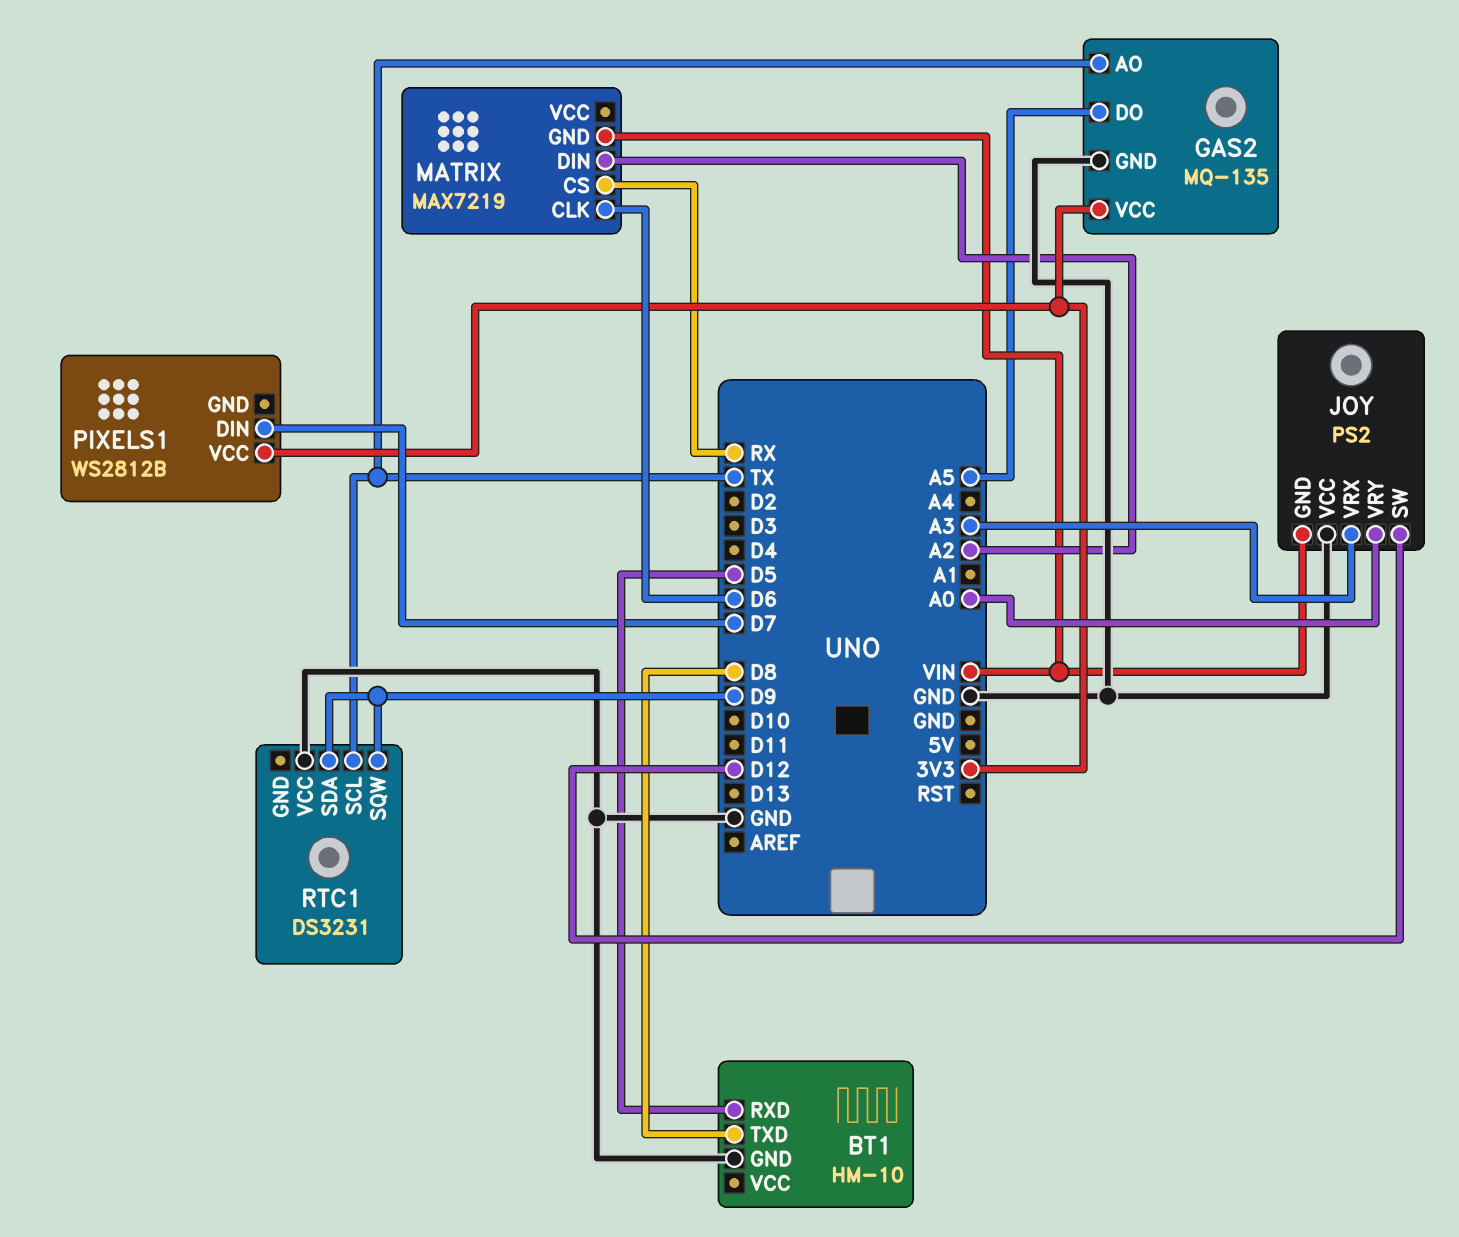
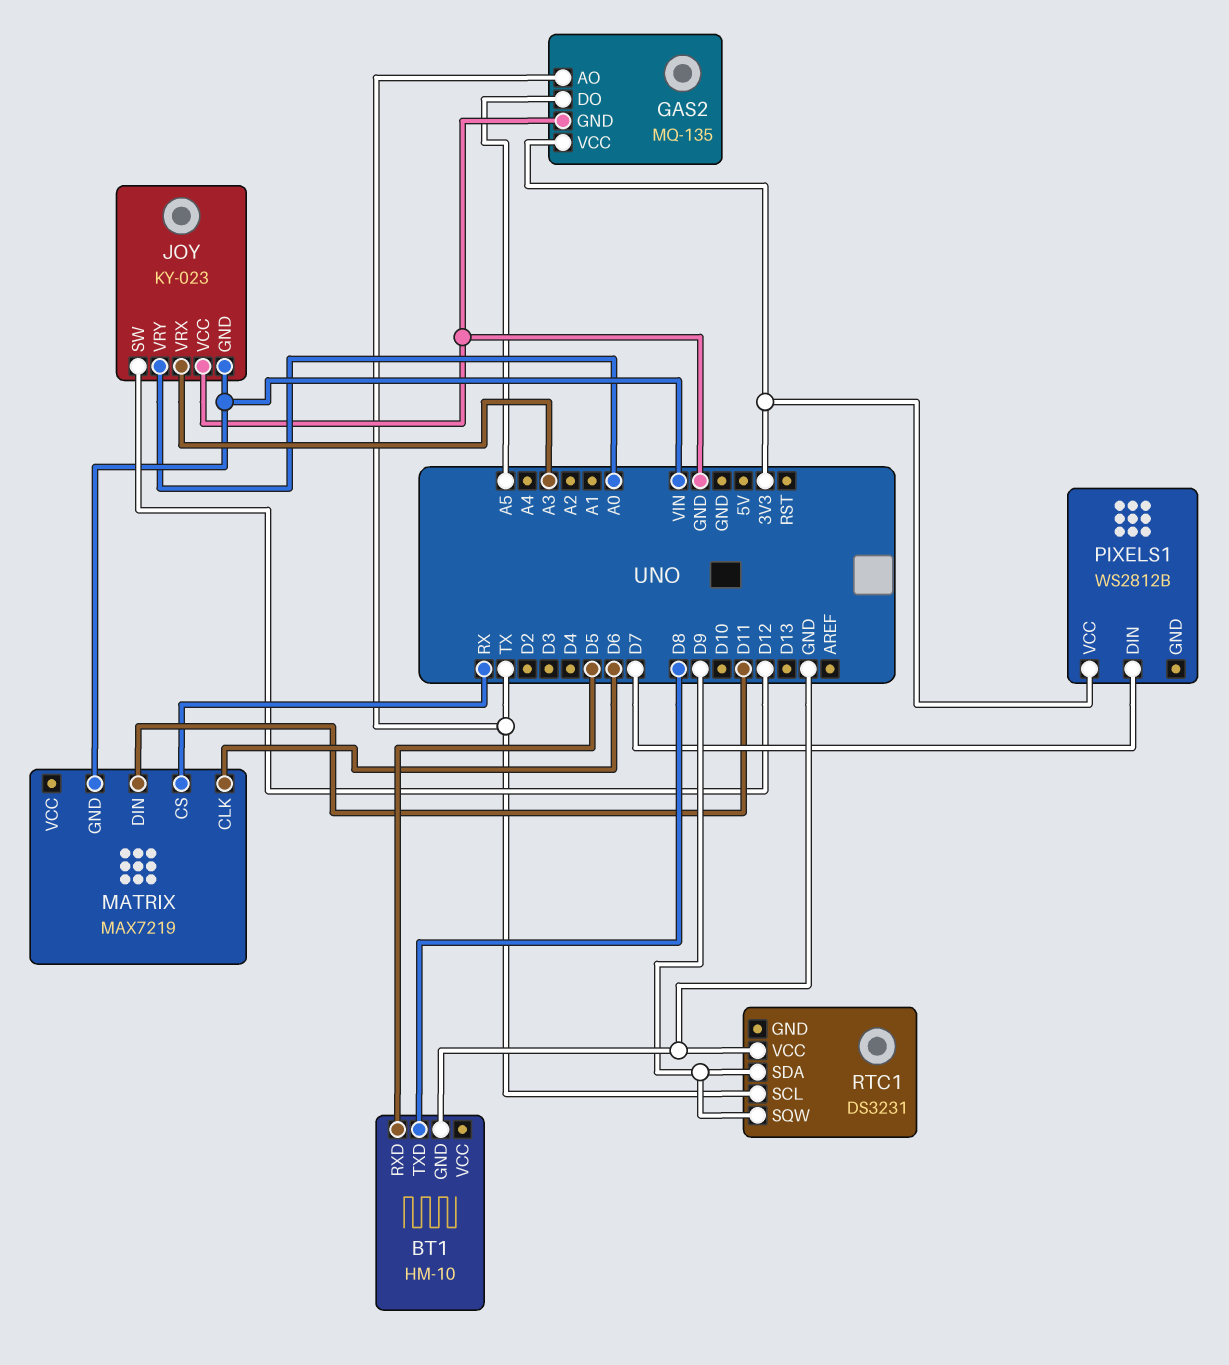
JOY: PS2 -> KY-023
MATRIX pin DIN: A2 -> D11

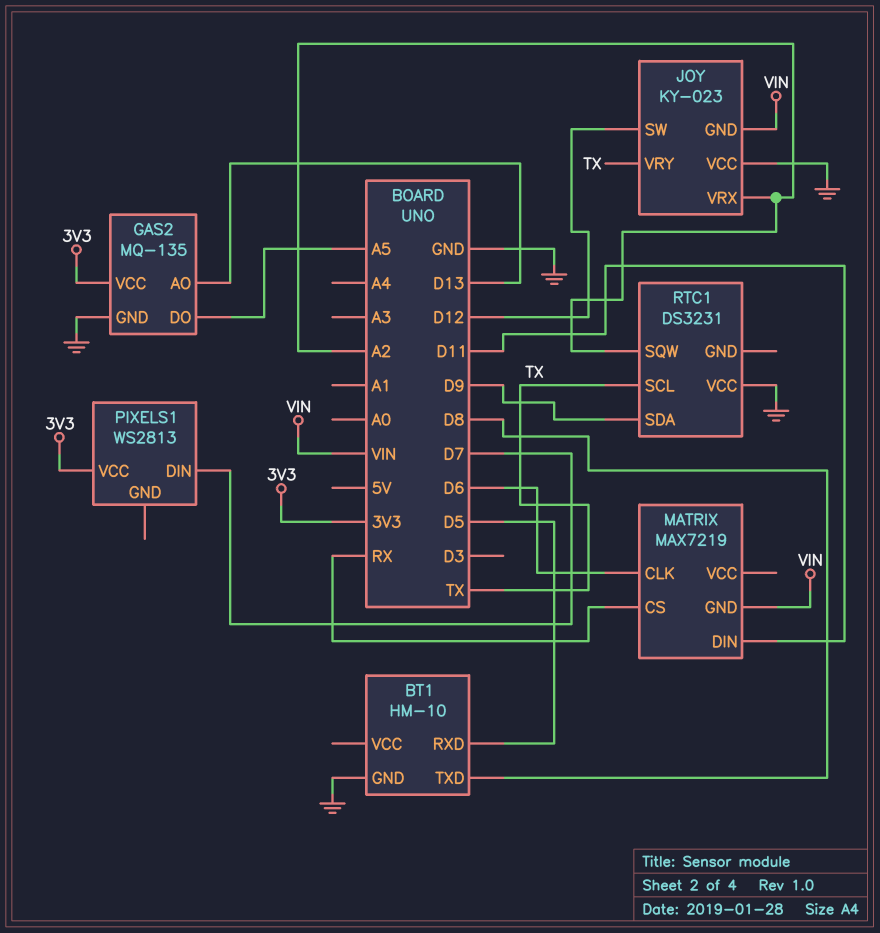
GAS2 pin AO: TX -> D13
JOY pin VRX: A3 -> A2
JOY pin VRY: A0 -> TX
PIXELS1: WS2812B -> WS2813
RTC1 pin SQW: D9 -> A2

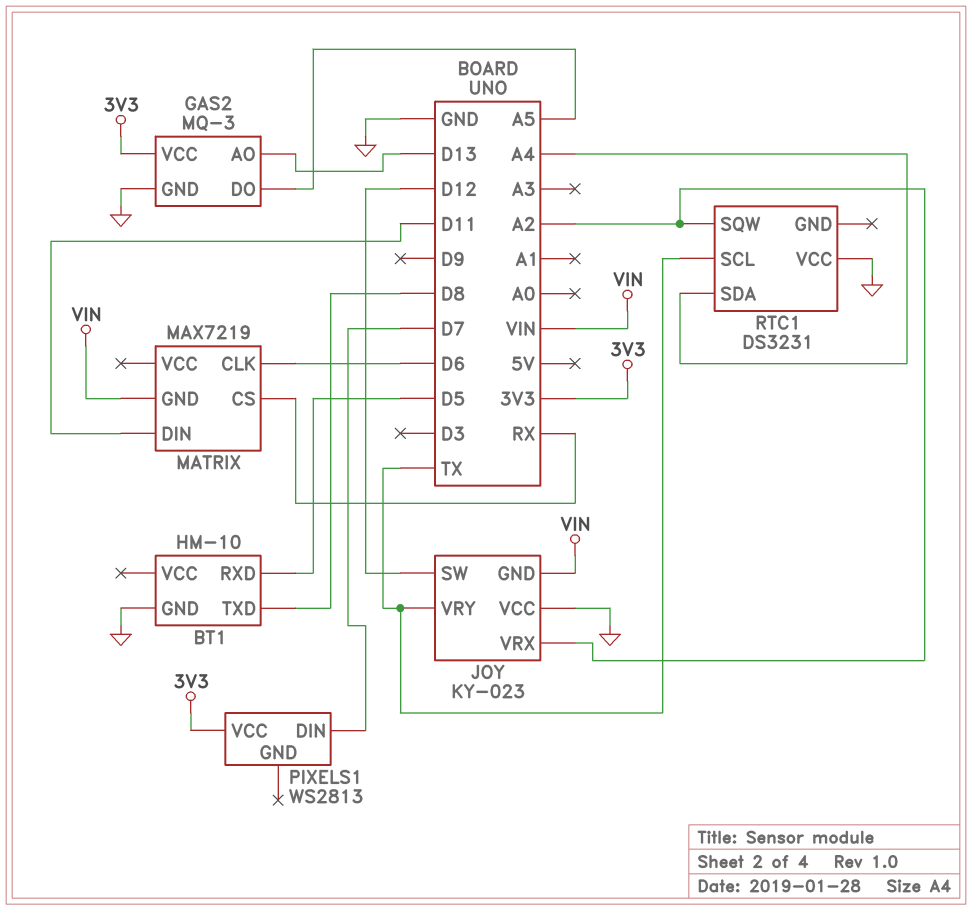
GAS2: MQ-135 -> MQ-3
RTC1 pin SDA: D9 -> A4

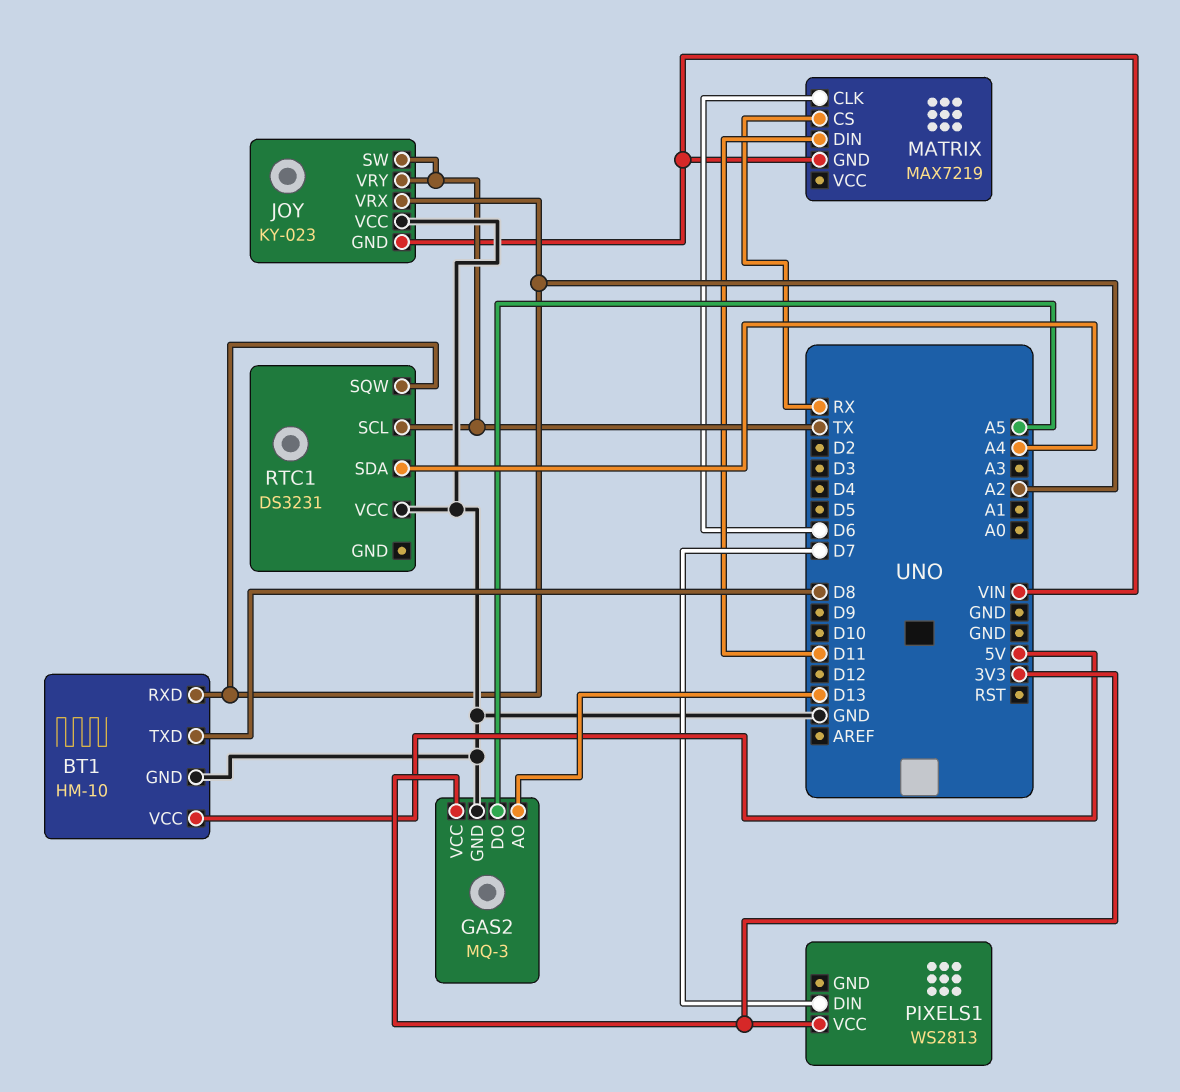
BT1 pin RXD: D5 -> A2
BT1 pin VCC: none -> 5V
JOY pin SW: D12 -> TX

